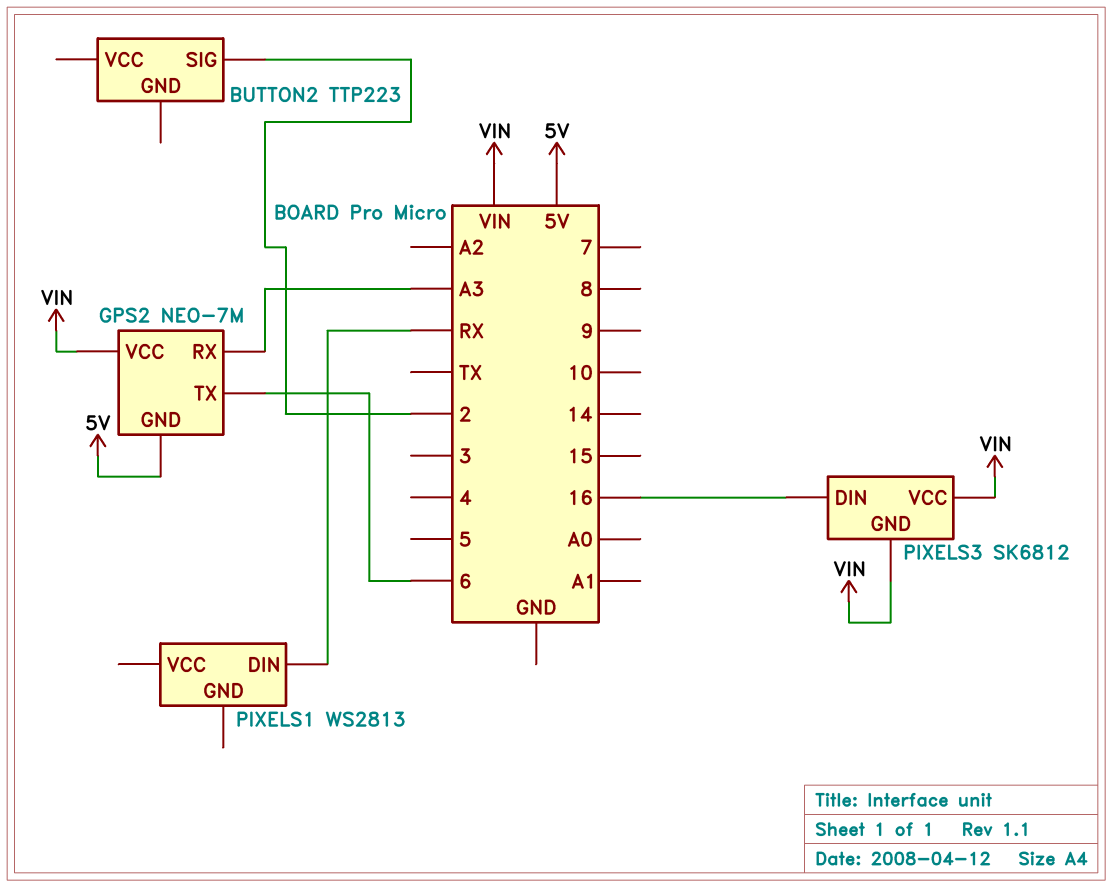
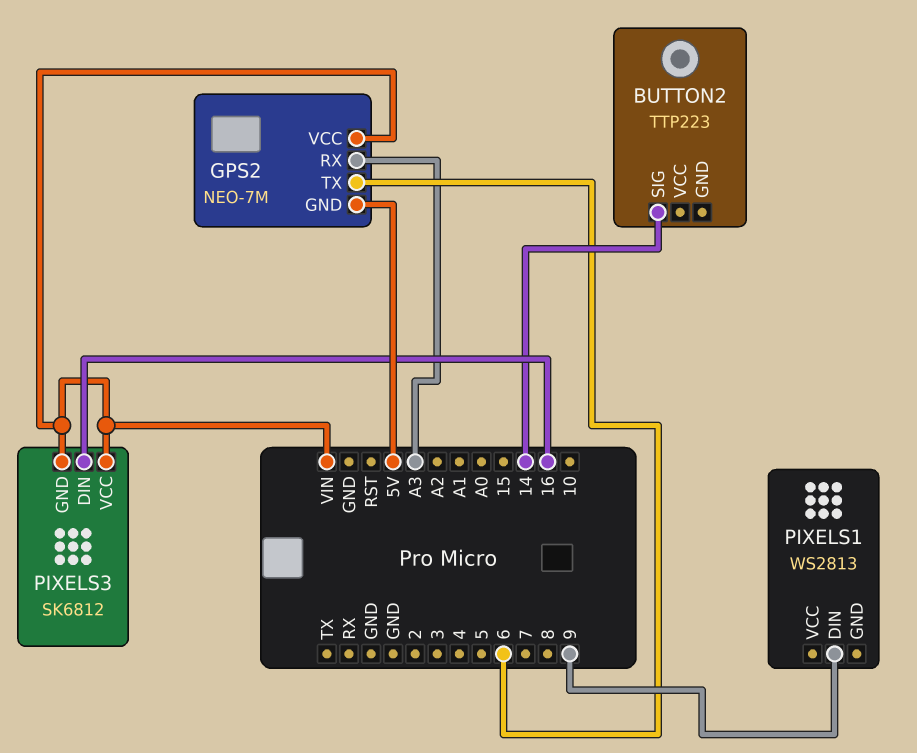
BUTTON2 pin SIG: 2 -> 14
PIXELS1 pin DIN: RX -> 9

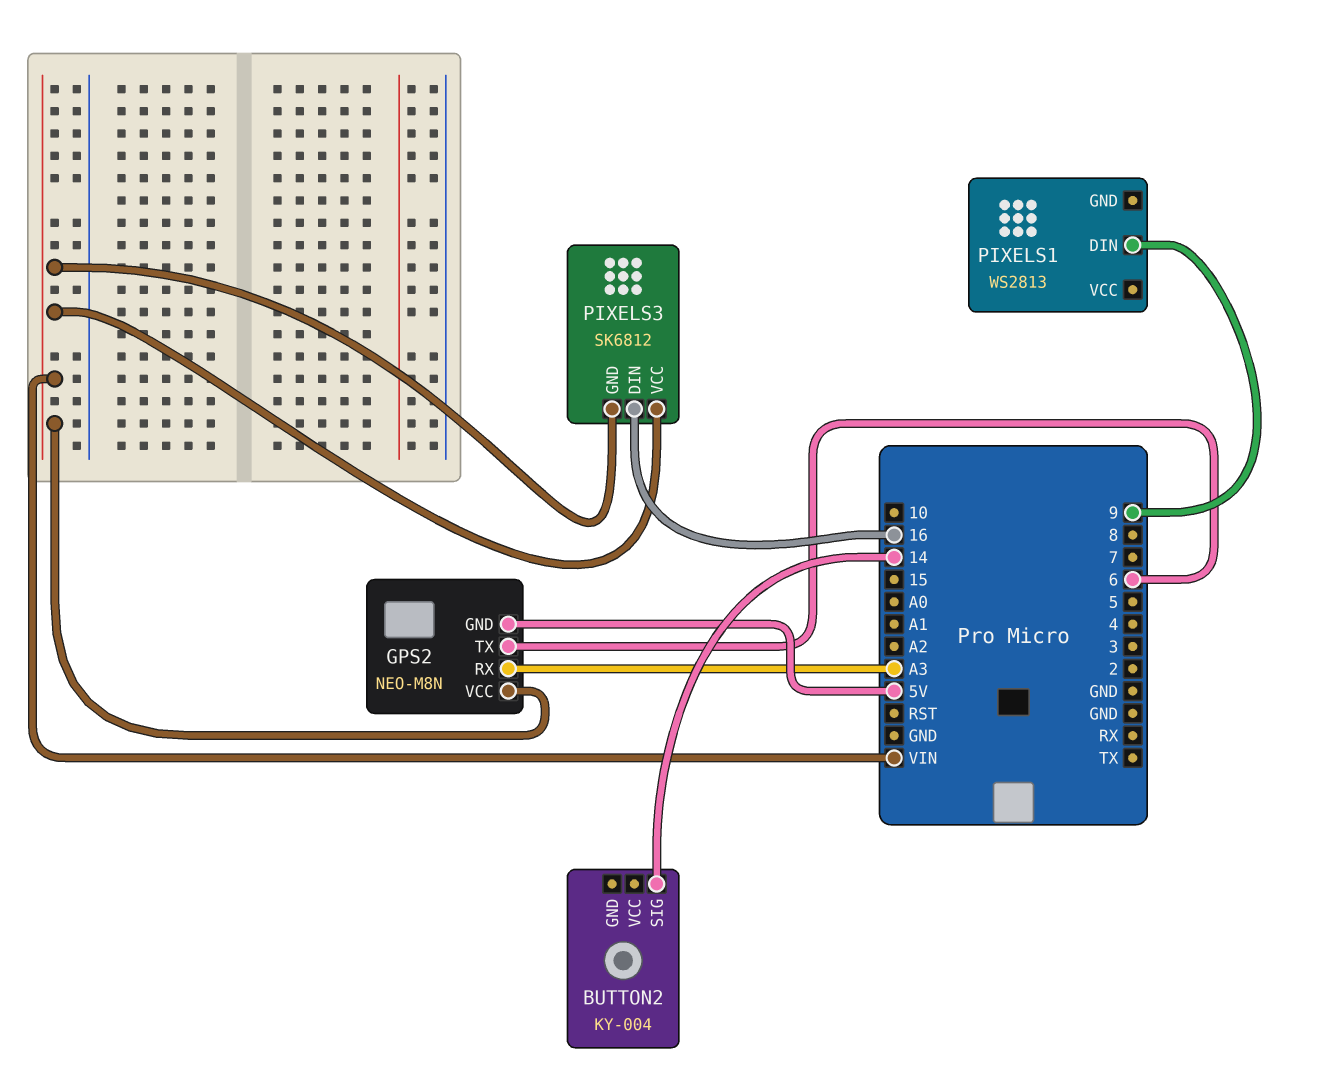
BUTTON2: TTP223 -> KY-004
GPS2: NEO-7M -> NEO-M8N

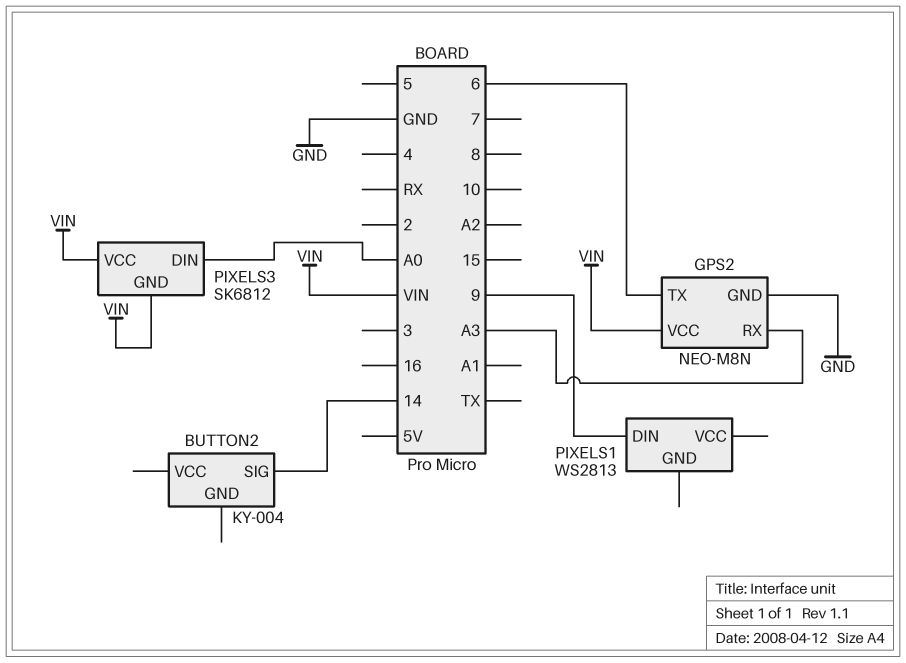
GPS2 pin GND: 5V -> GND
PIXELS3 pin DIN: 16 -> A0

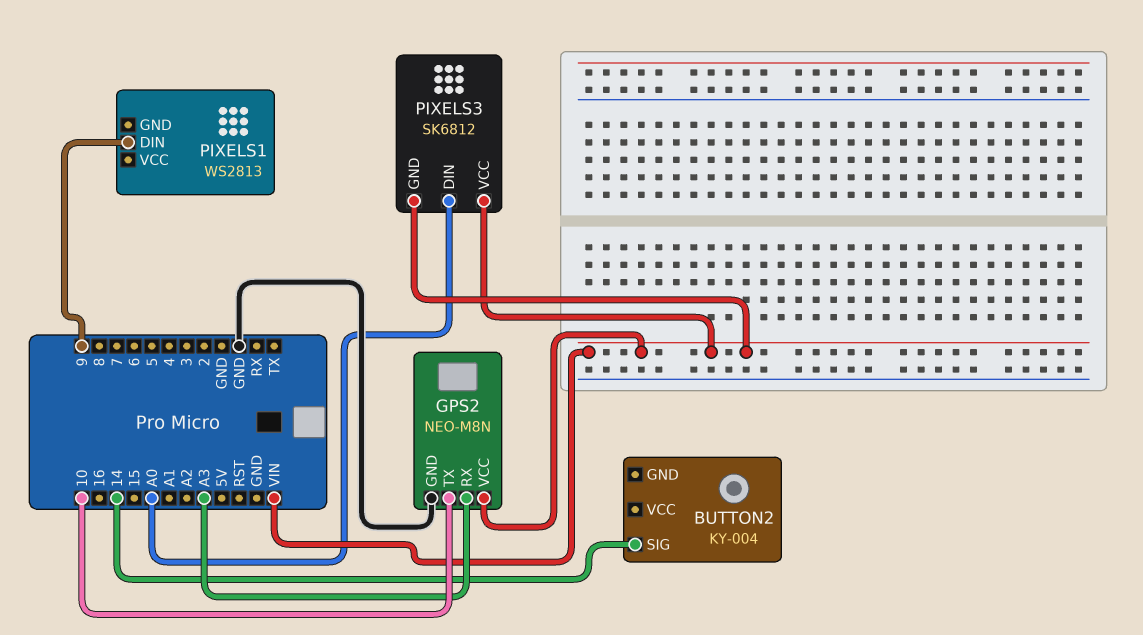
GPS2 pin TX: 6 -> 10

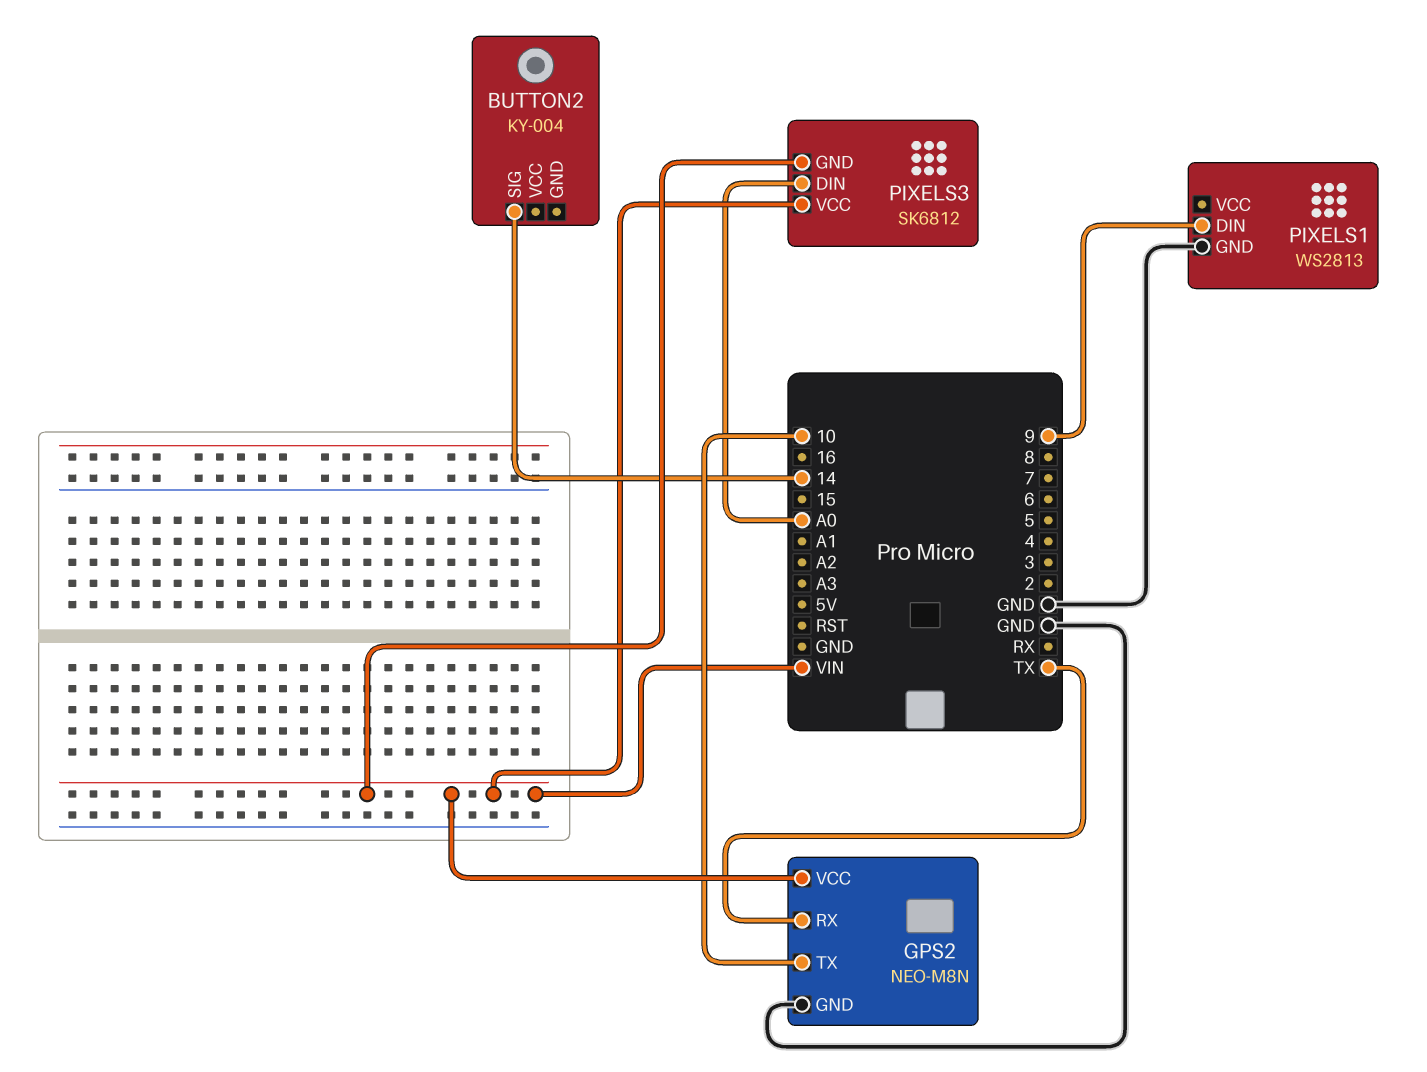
GPS2 pin RX: A3 -> TX
PIXELS1 pin GND: none -> GND

